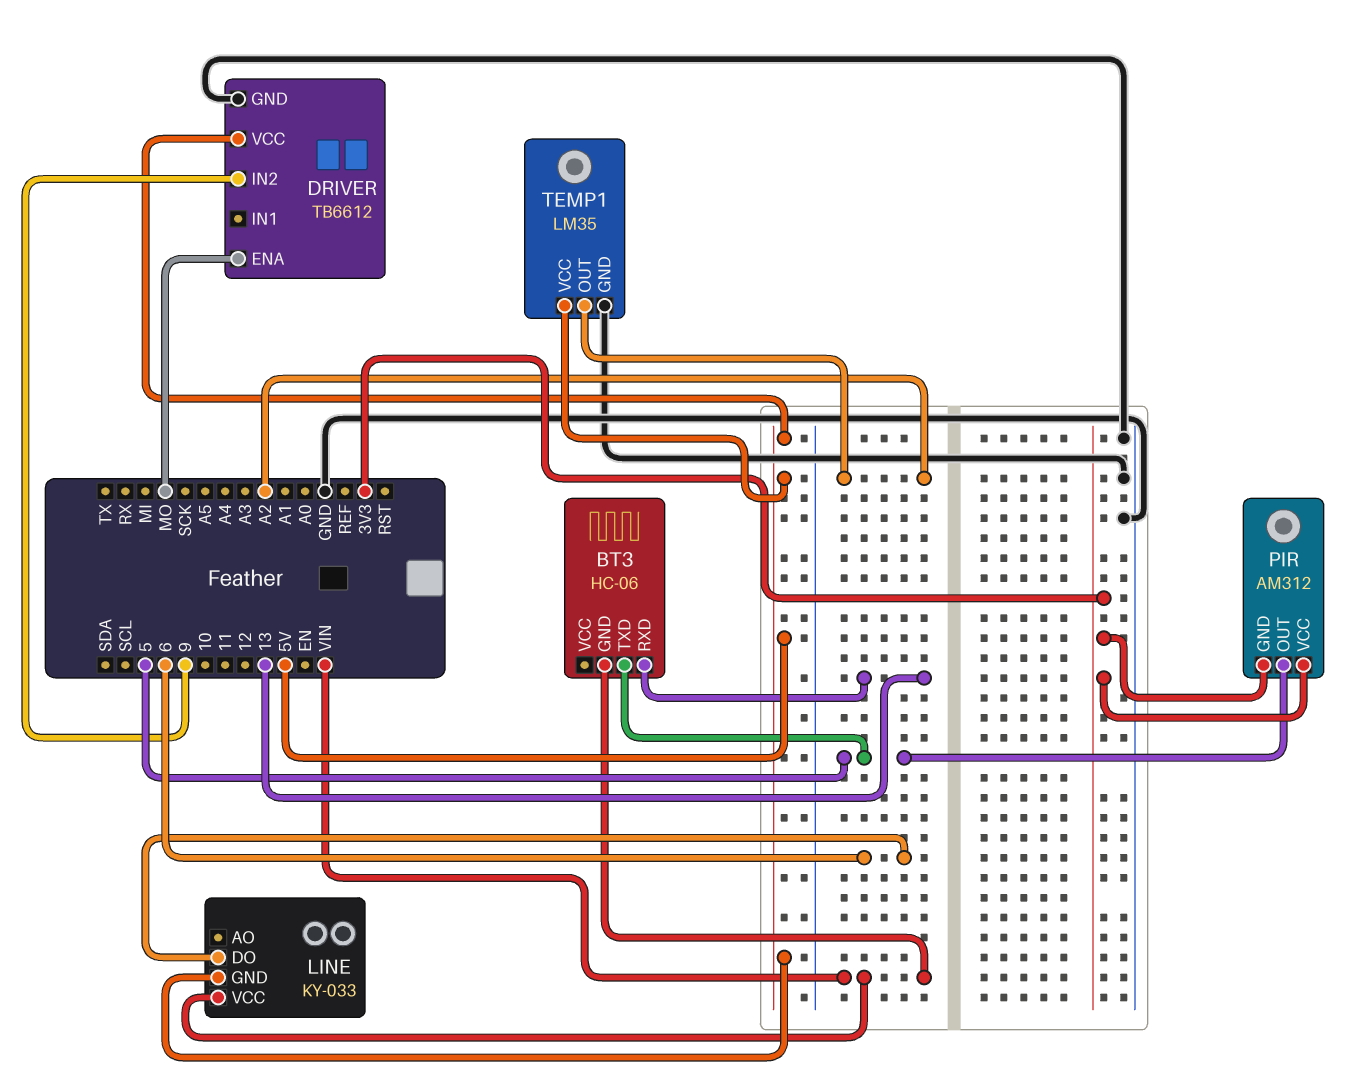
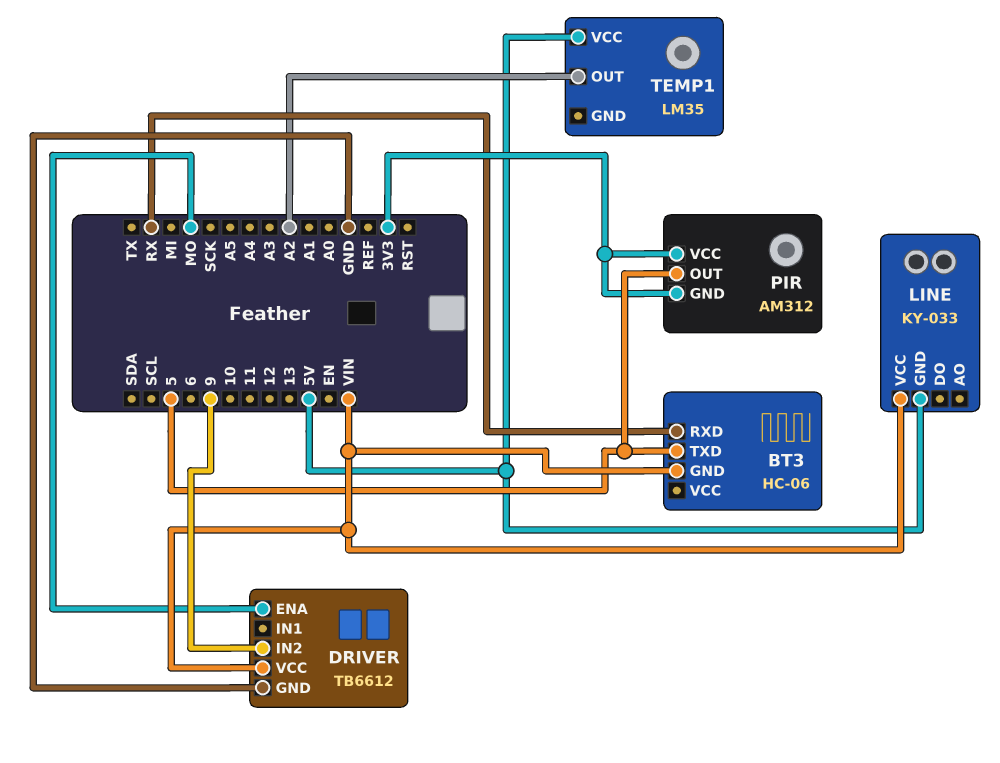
BT3 pin RXD: 13 -> RX
DRIVER pin VCC: 5V -> VIN
LINE pin DO: 6 -> none
TEMP1 pin GND: GND -> none

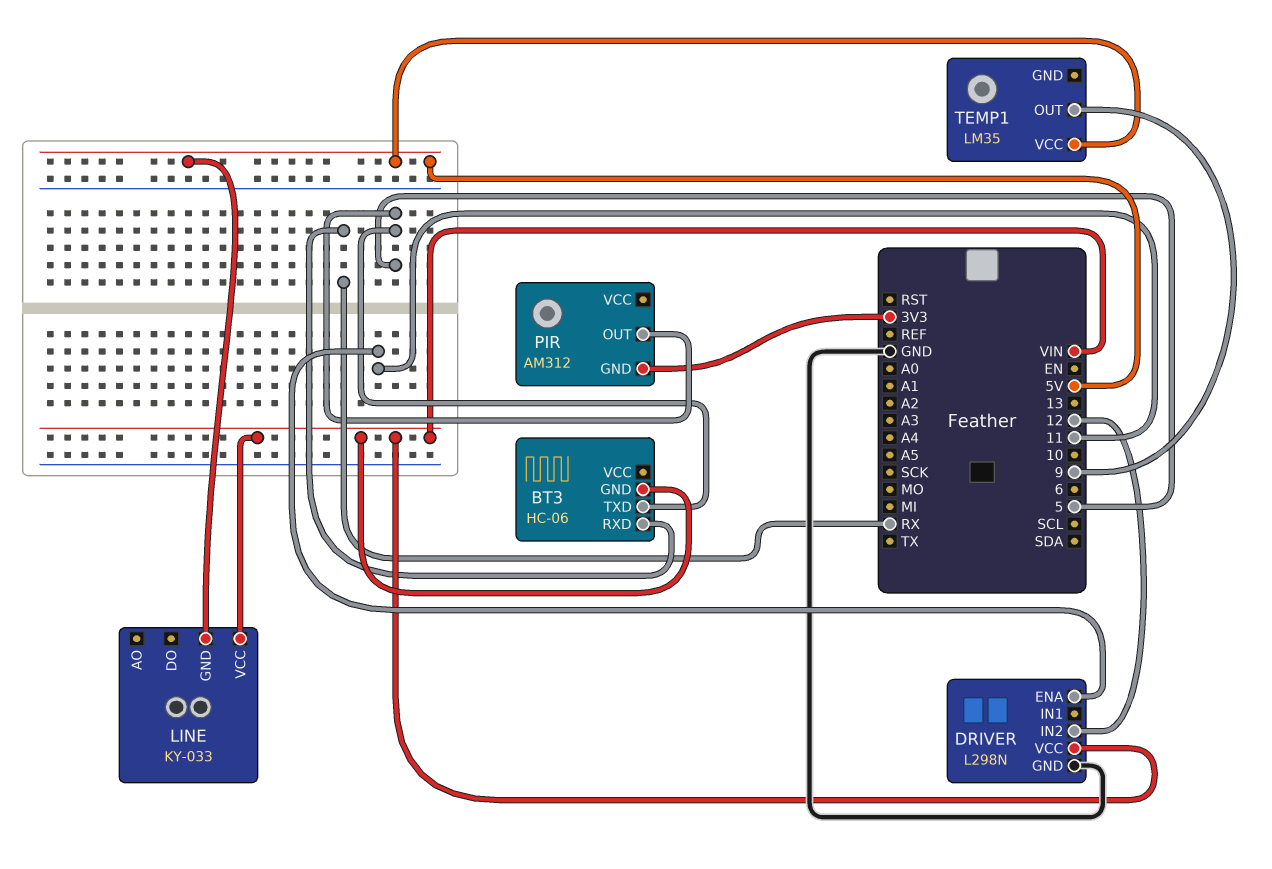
DRIVER: TB6612 -> L298N
DRIVER pin ENA: MO -> 11
DRIVER pin IN2: 9 -> 12
PIR pin VCC: 3V3 -> none
TEMP1 pin OUT: A2 -> 9

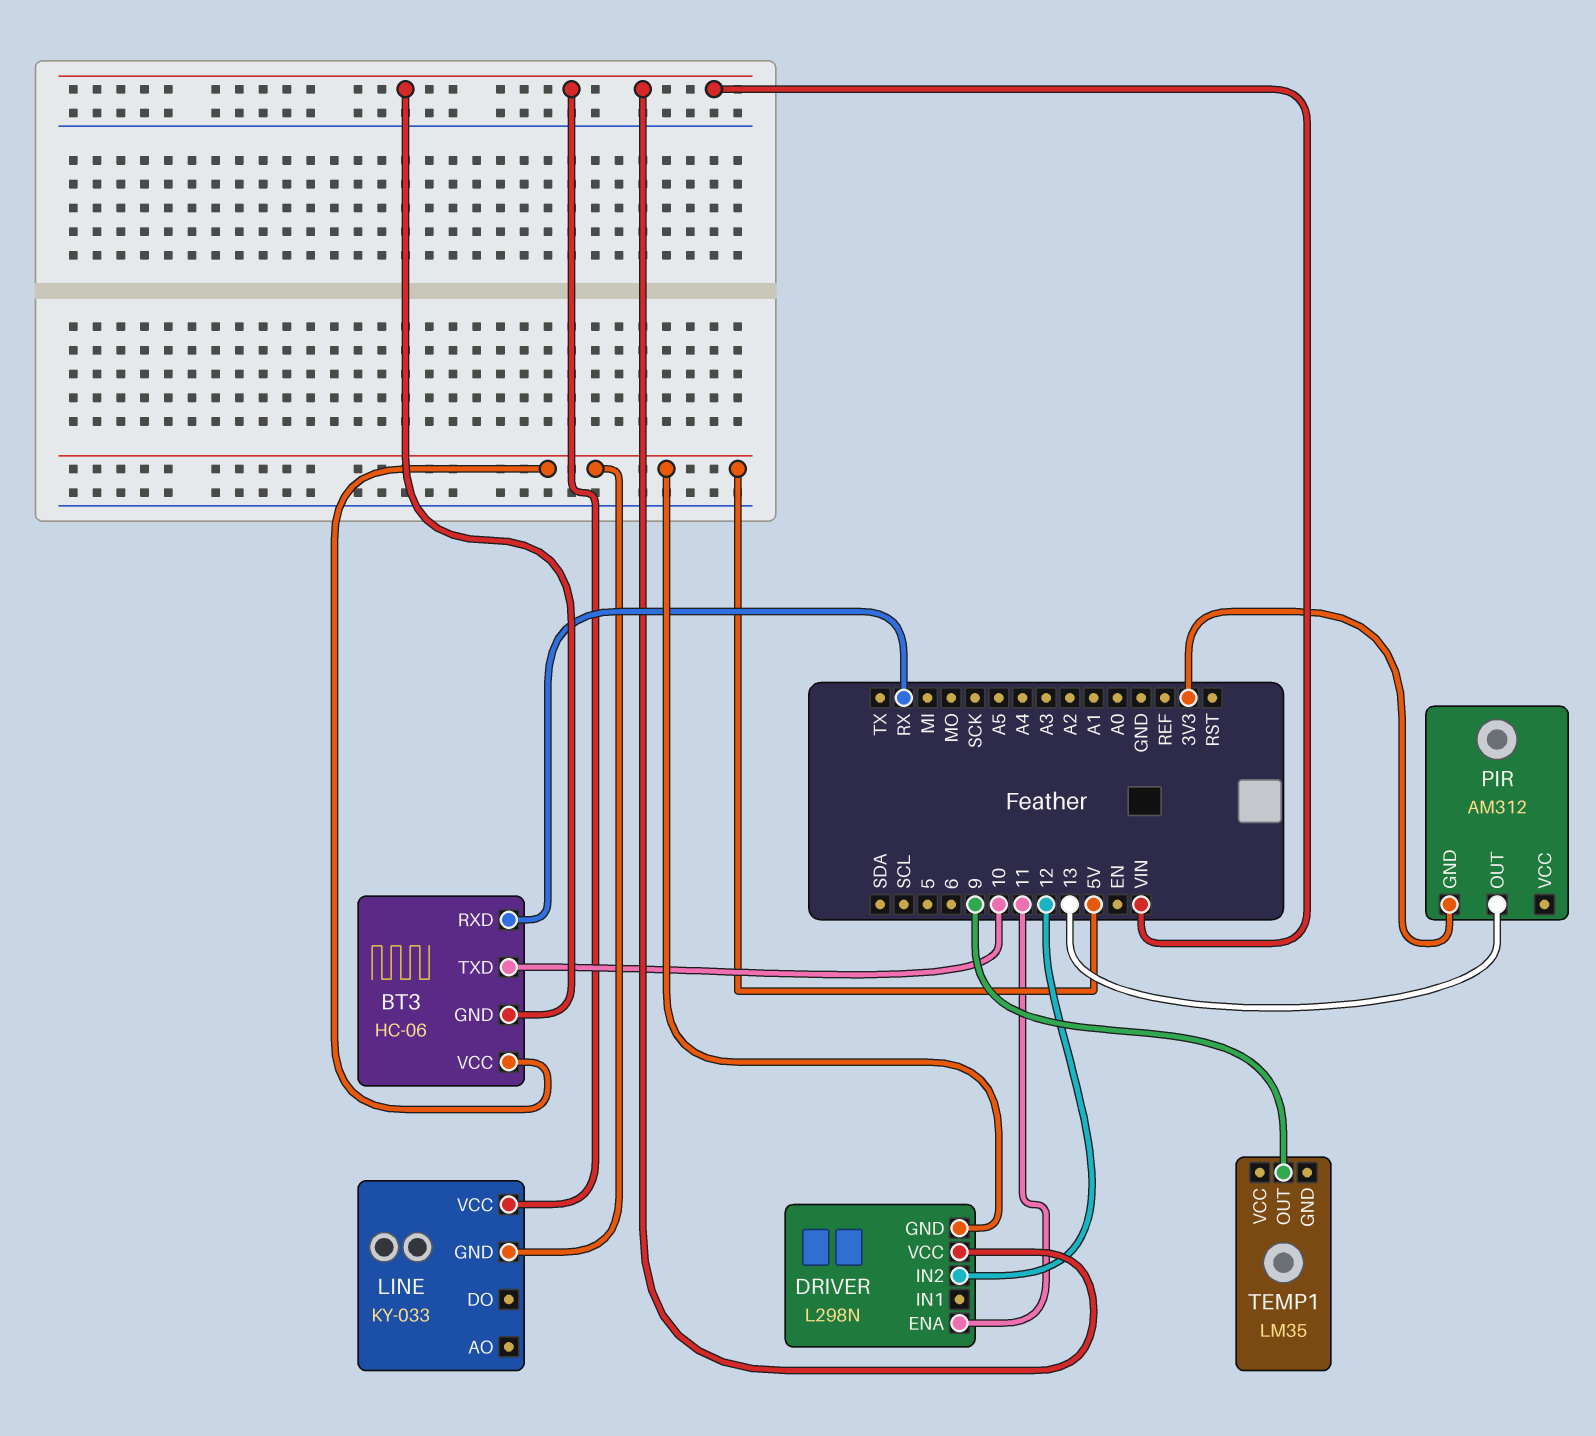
BT3 pin TXD: 5 -> 10
BT3 pin VCC: none -> 5V
DRIVER pin GND: GND -> 5V
PIR pin OUT: 5 -> 13
TEMP1 pin VCC: 5V -> none

